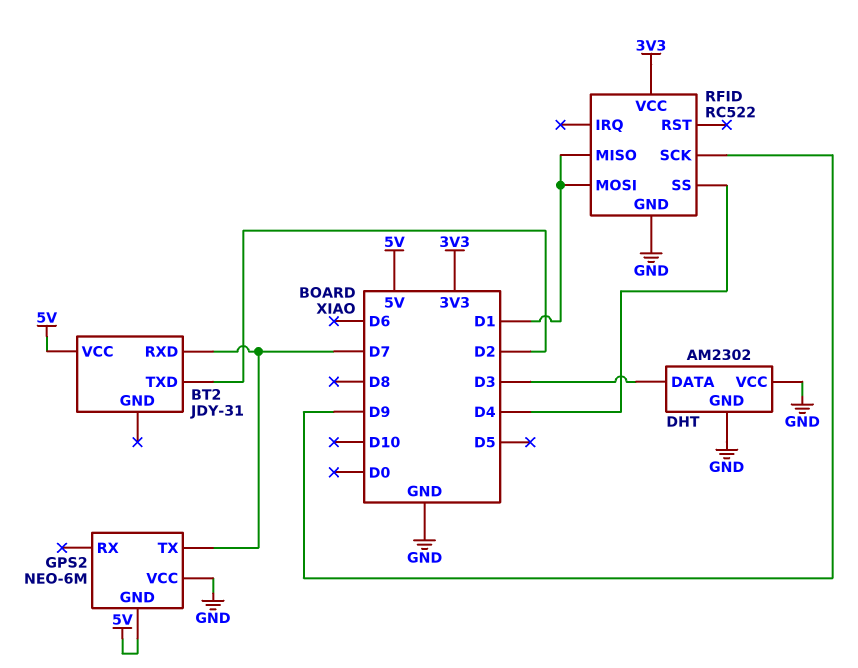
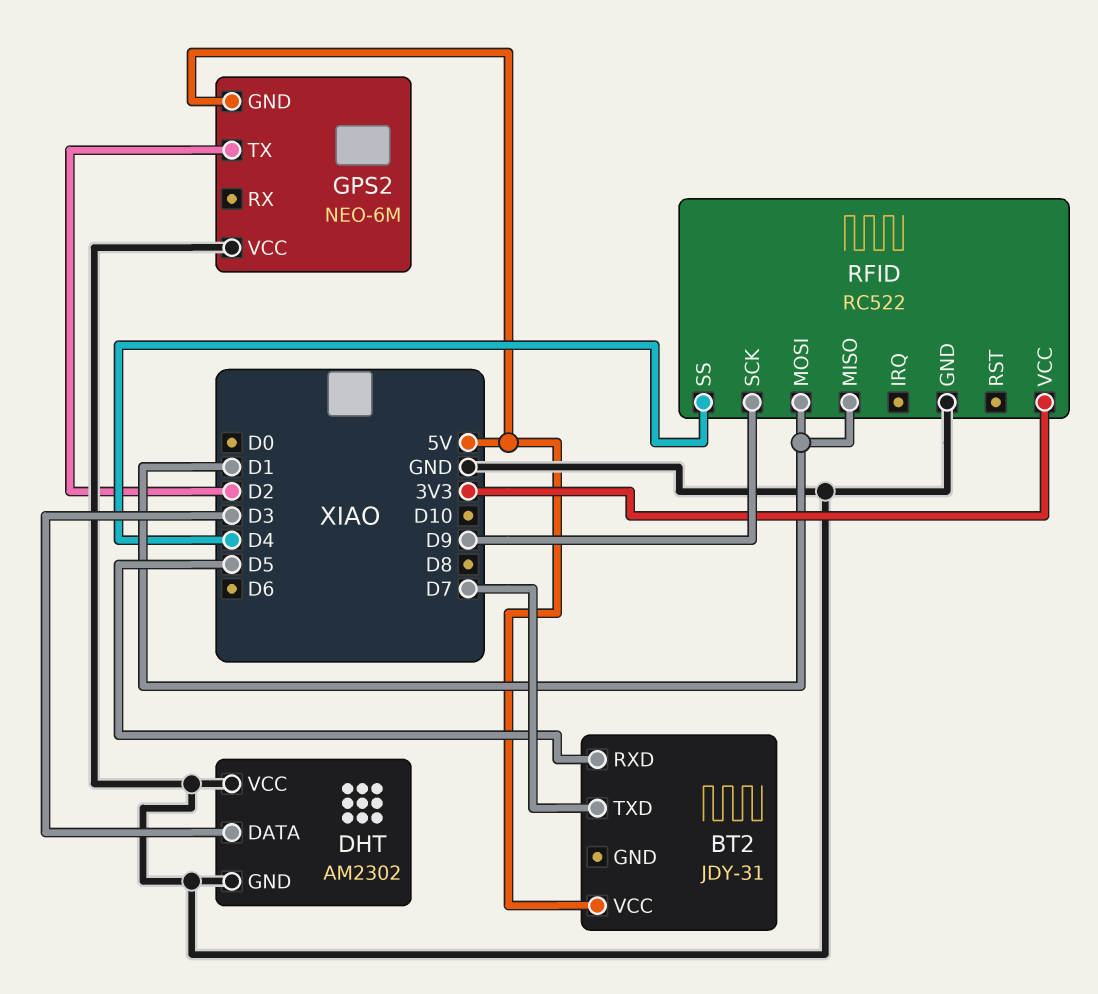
BT2 pin RXD: D7 -> D5
BT2 pin TXD: D2 -> D7
GPS2 pin TX: D7 -> D2

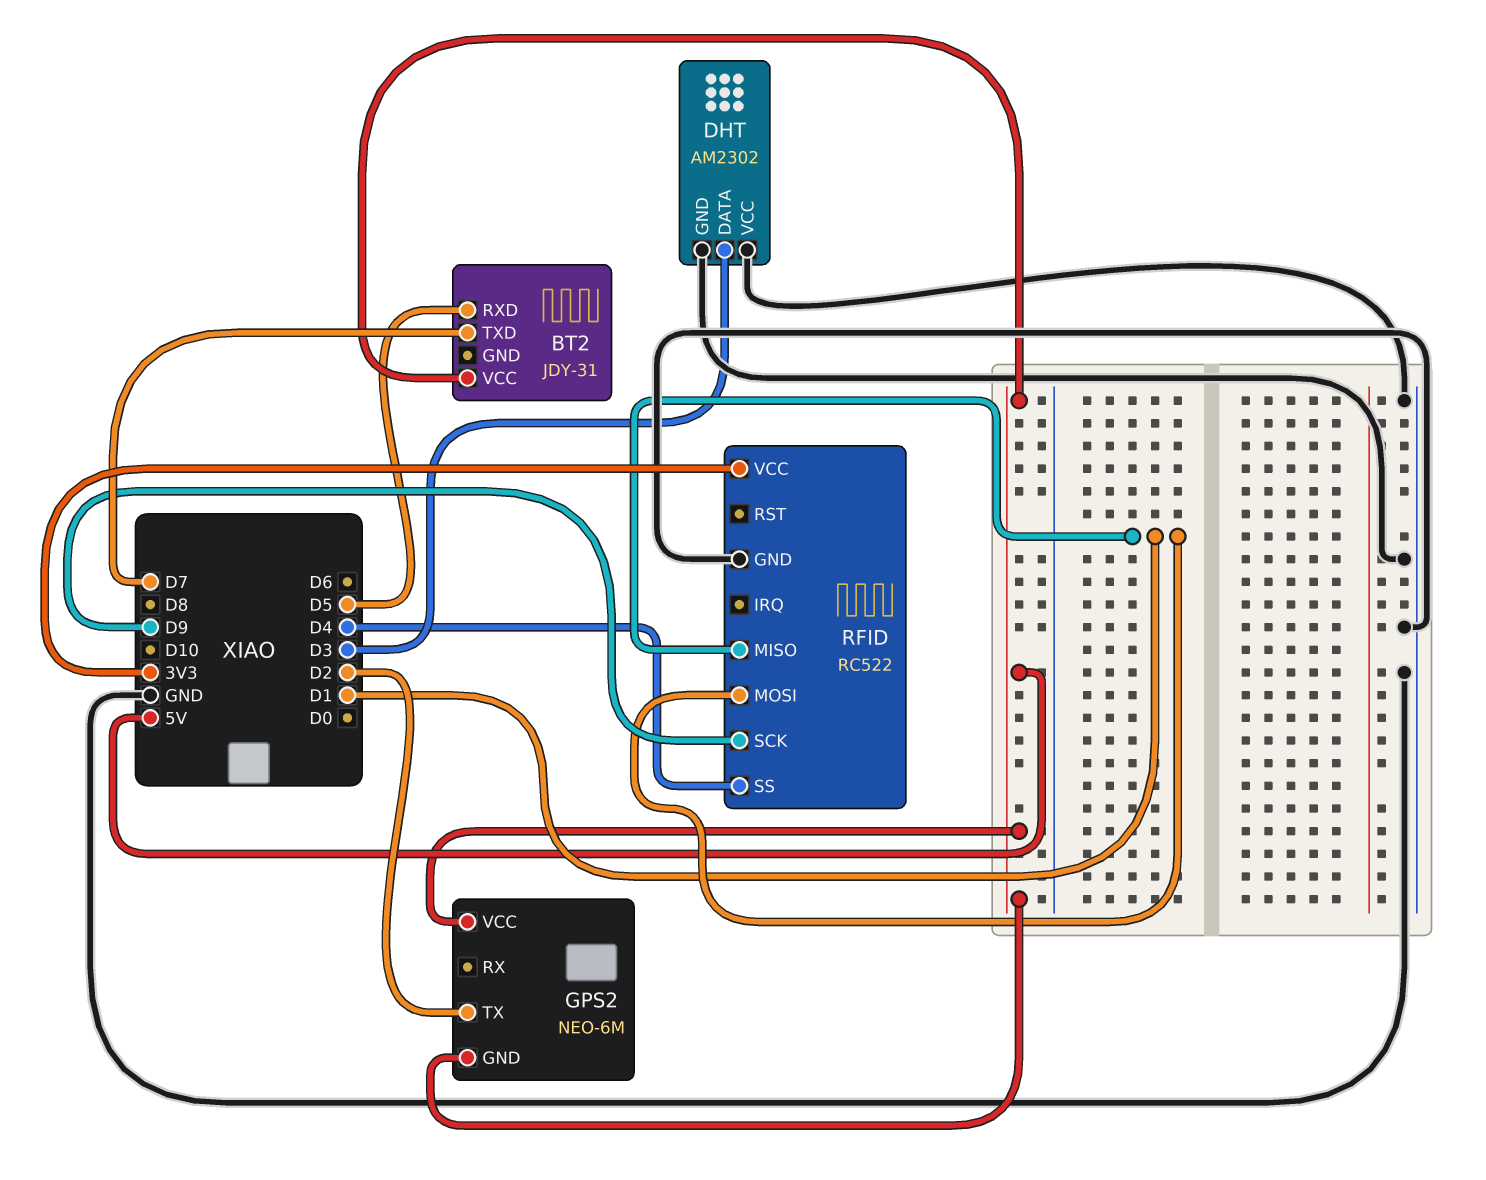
GPS2 pin VCC: GND -> 5V

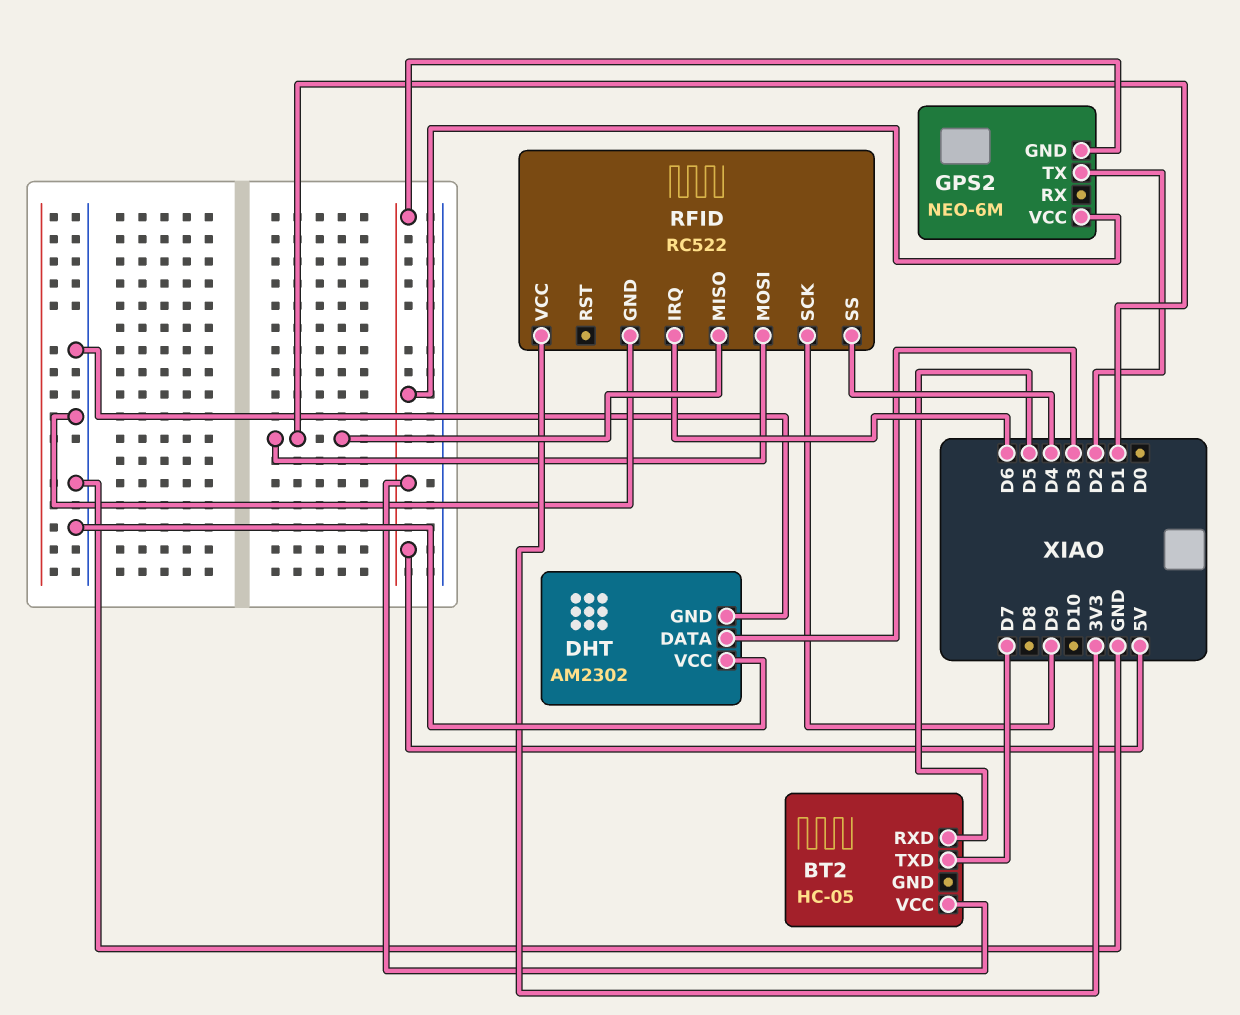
BT2: JDY-31 -> HC-05
RFID pin IRQ: none -> D6

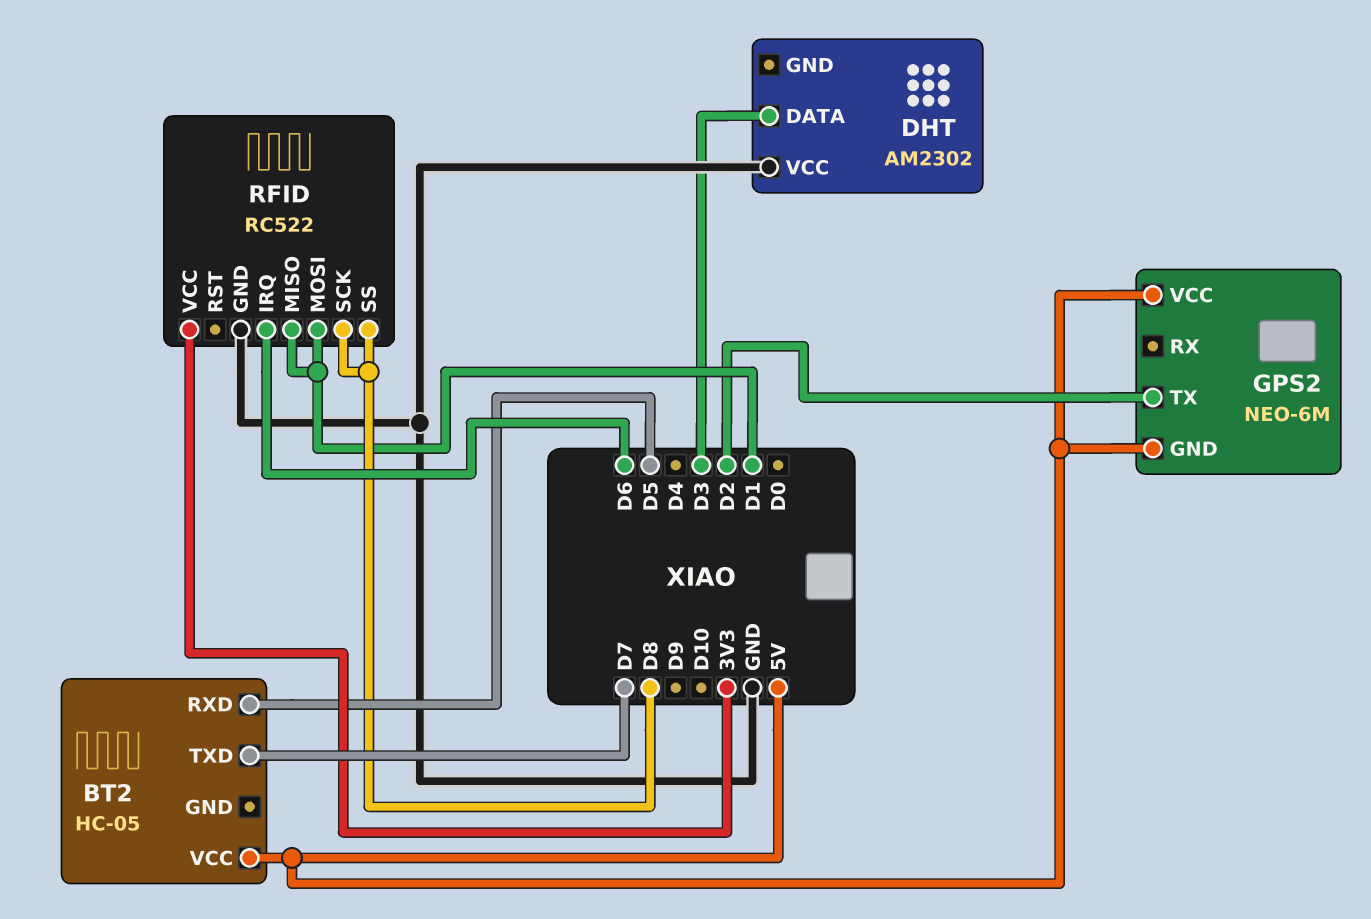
DHT pin GND: GND -> none
RFID pin SCK: D9 -> D8
RFID pin SS: D4 -> D8

